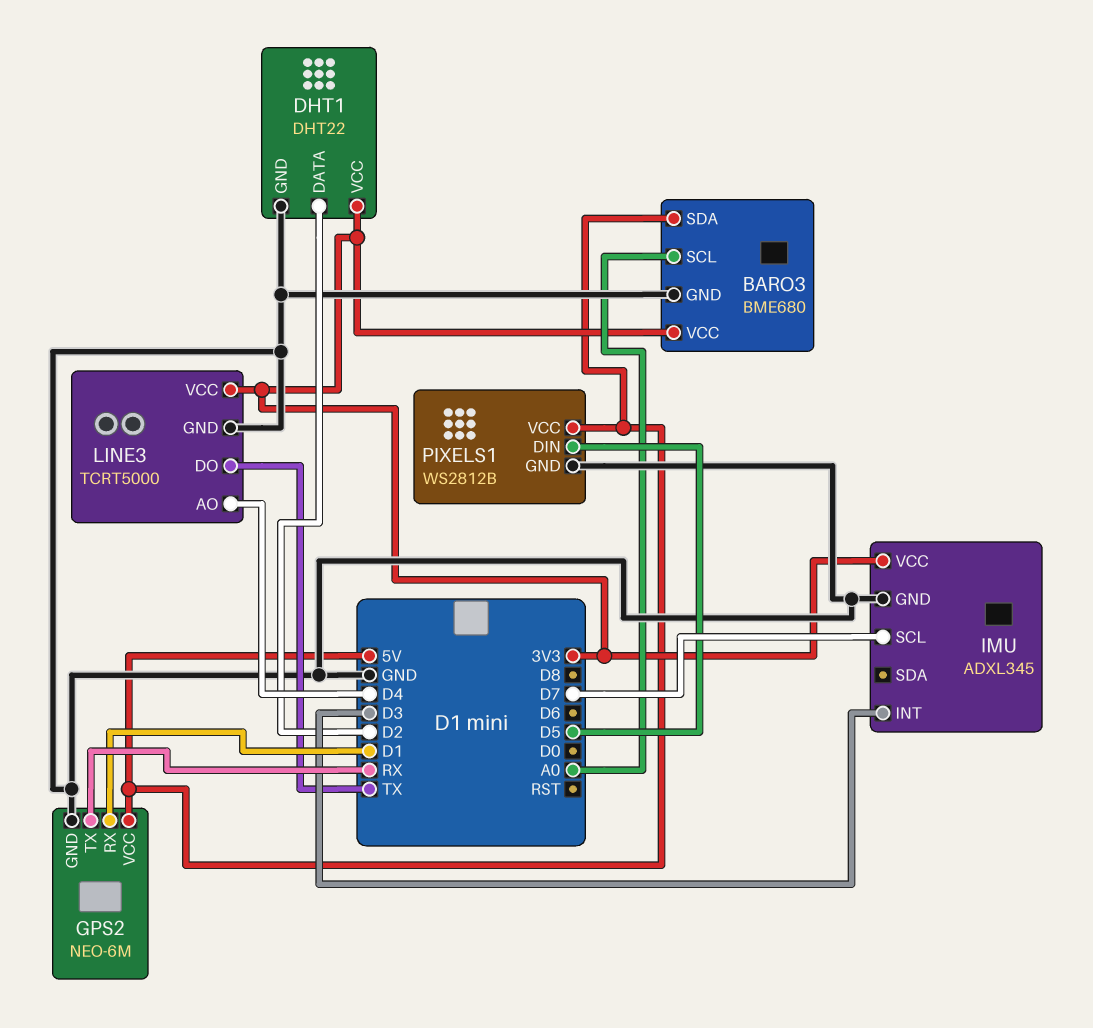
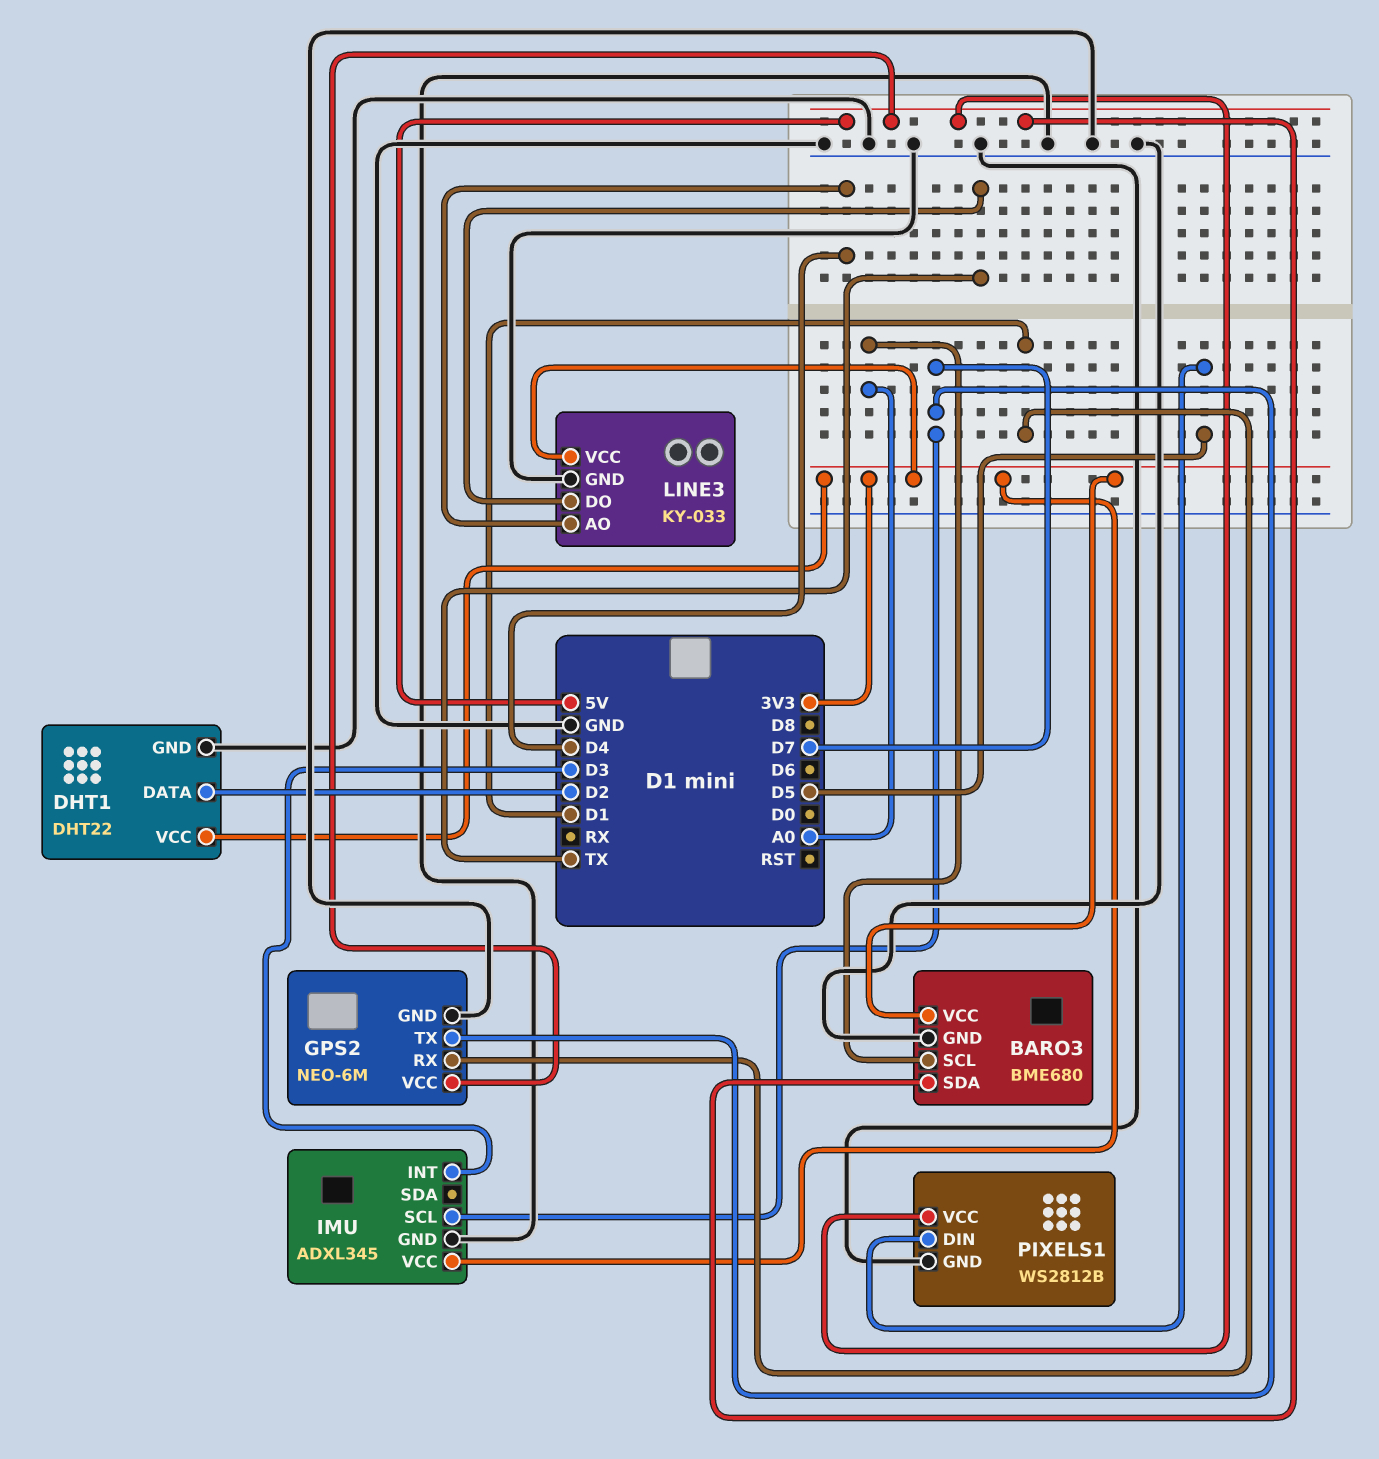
GPS2 pin TX: RX -> D7
LINE3: TCRT5000 -> KY-033

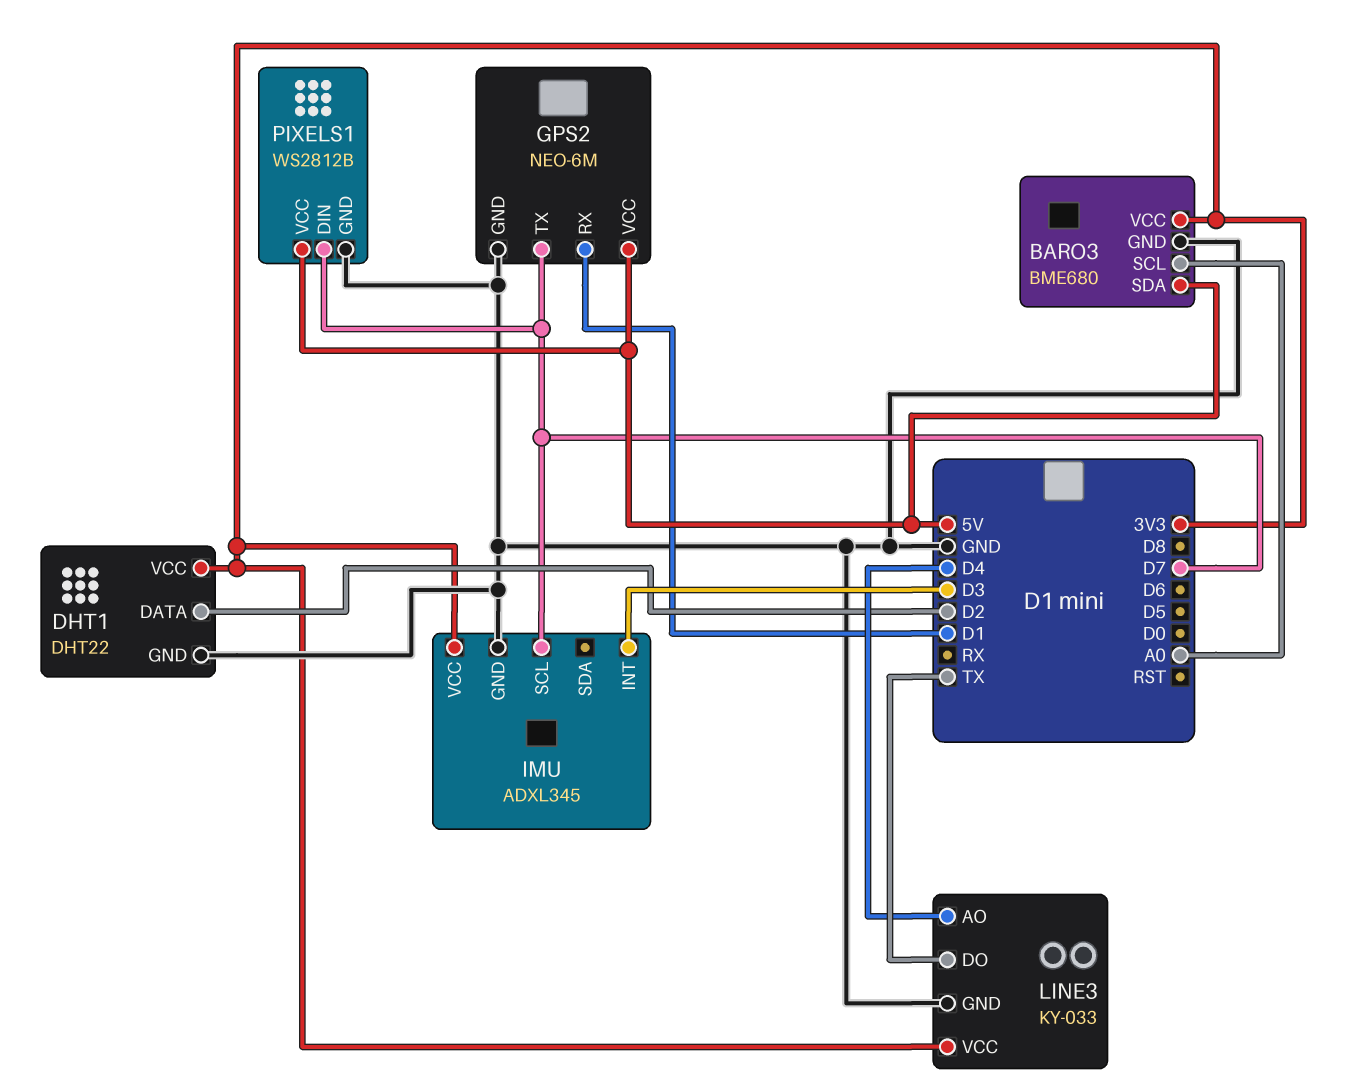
PIXELS1 pin DIN: D5 -> D7

